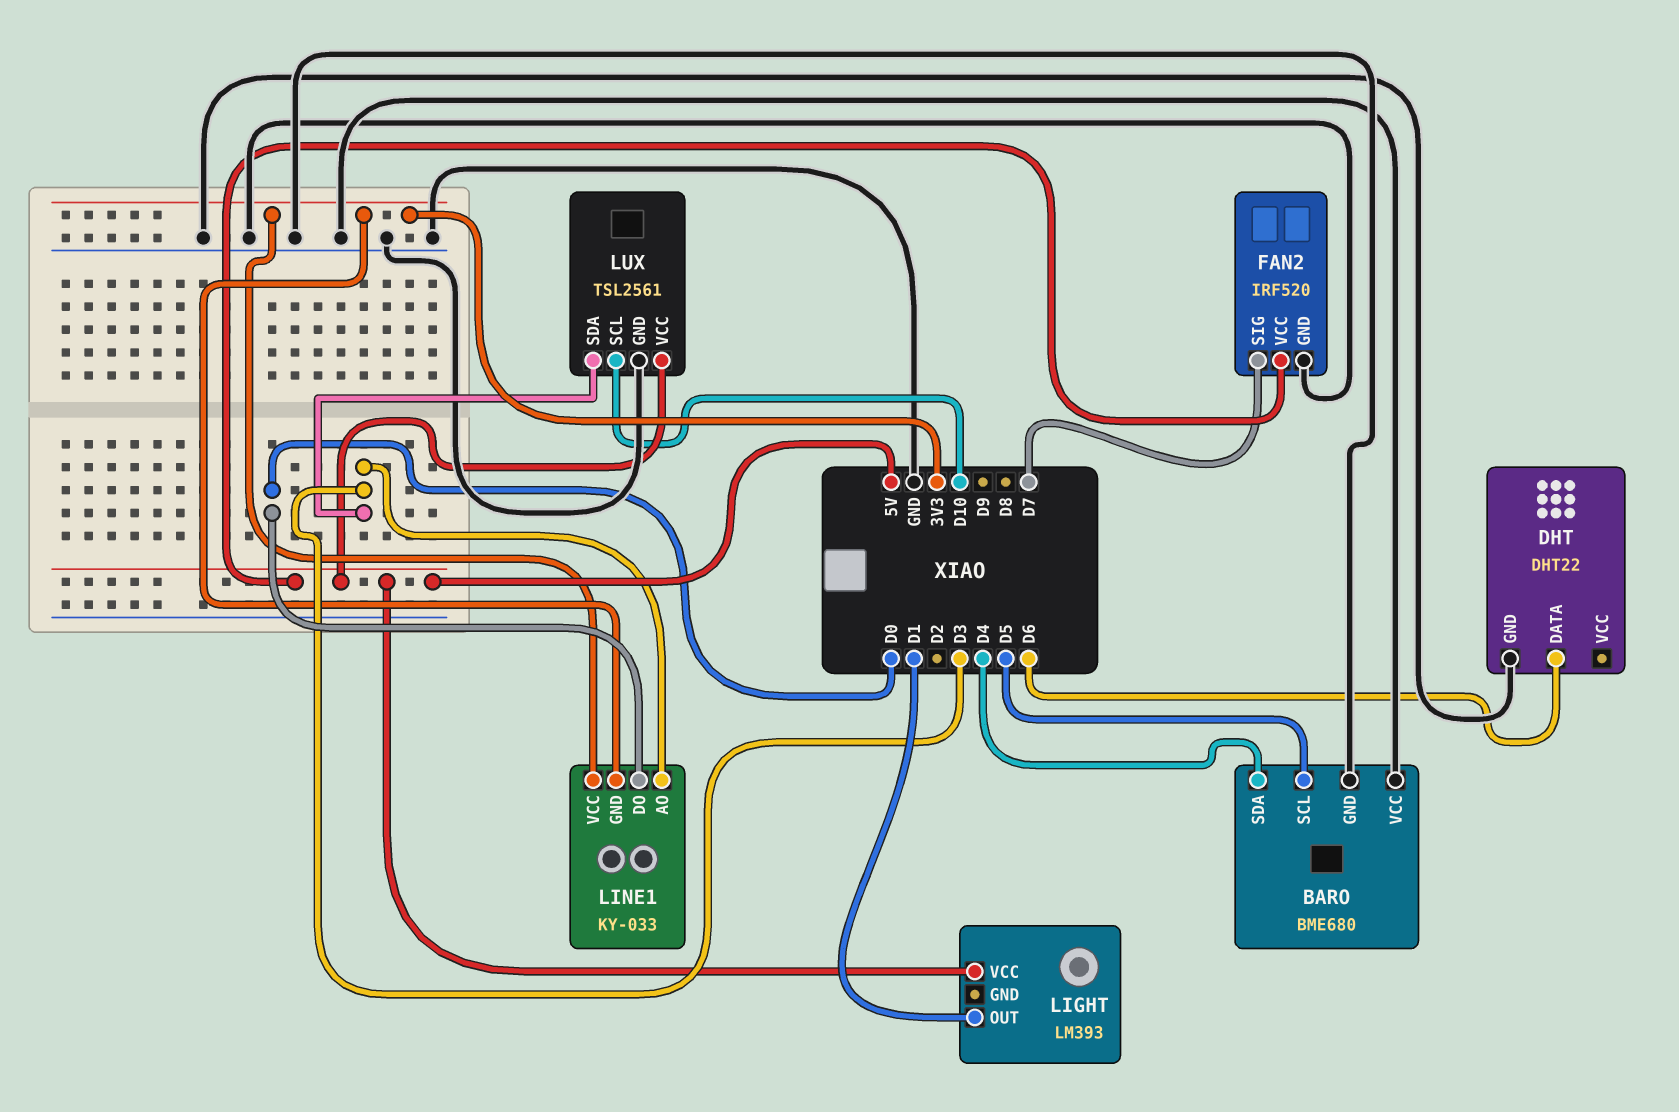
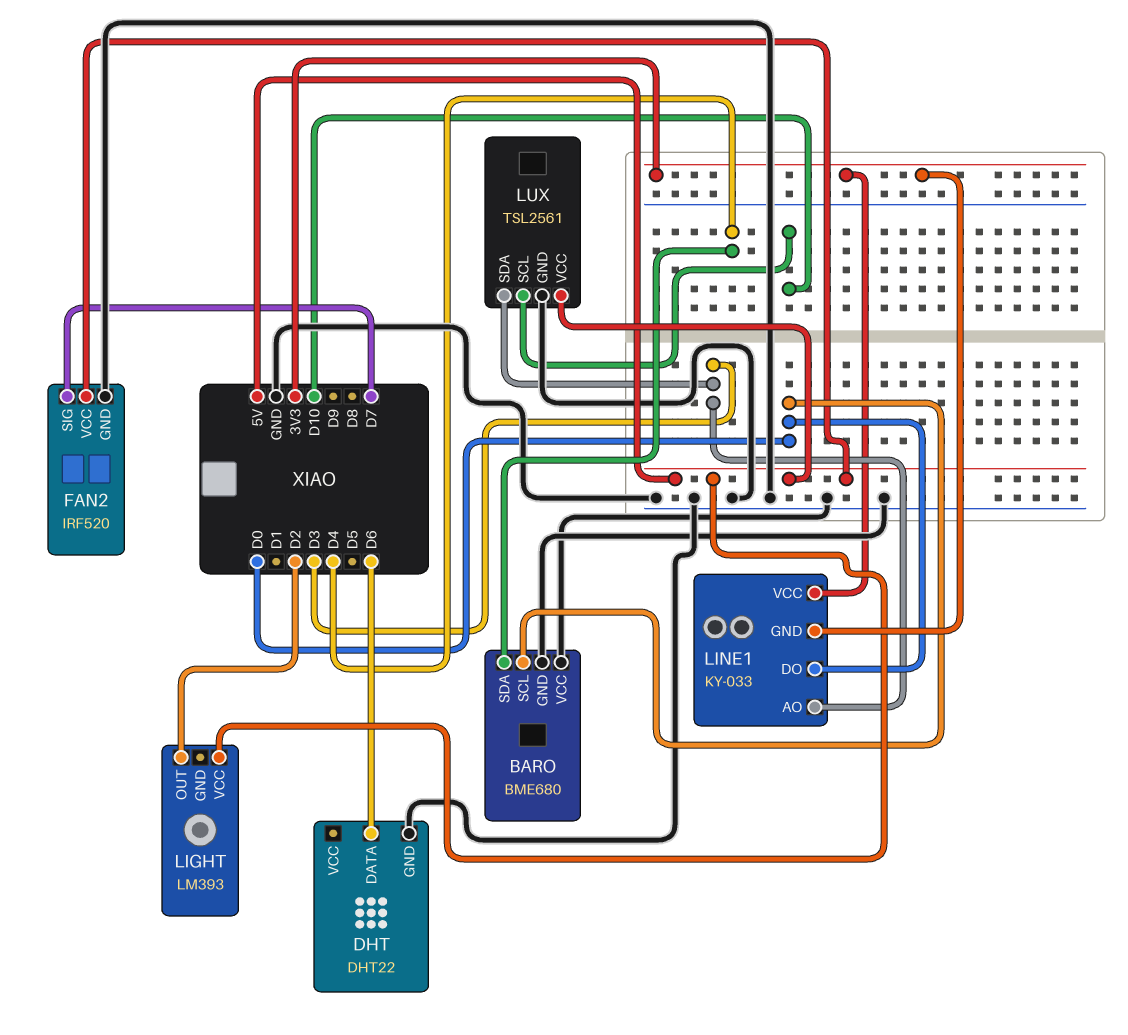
BARO pin SCL: D5 -> D0
LIGHT pin OUT: D1 -> D2

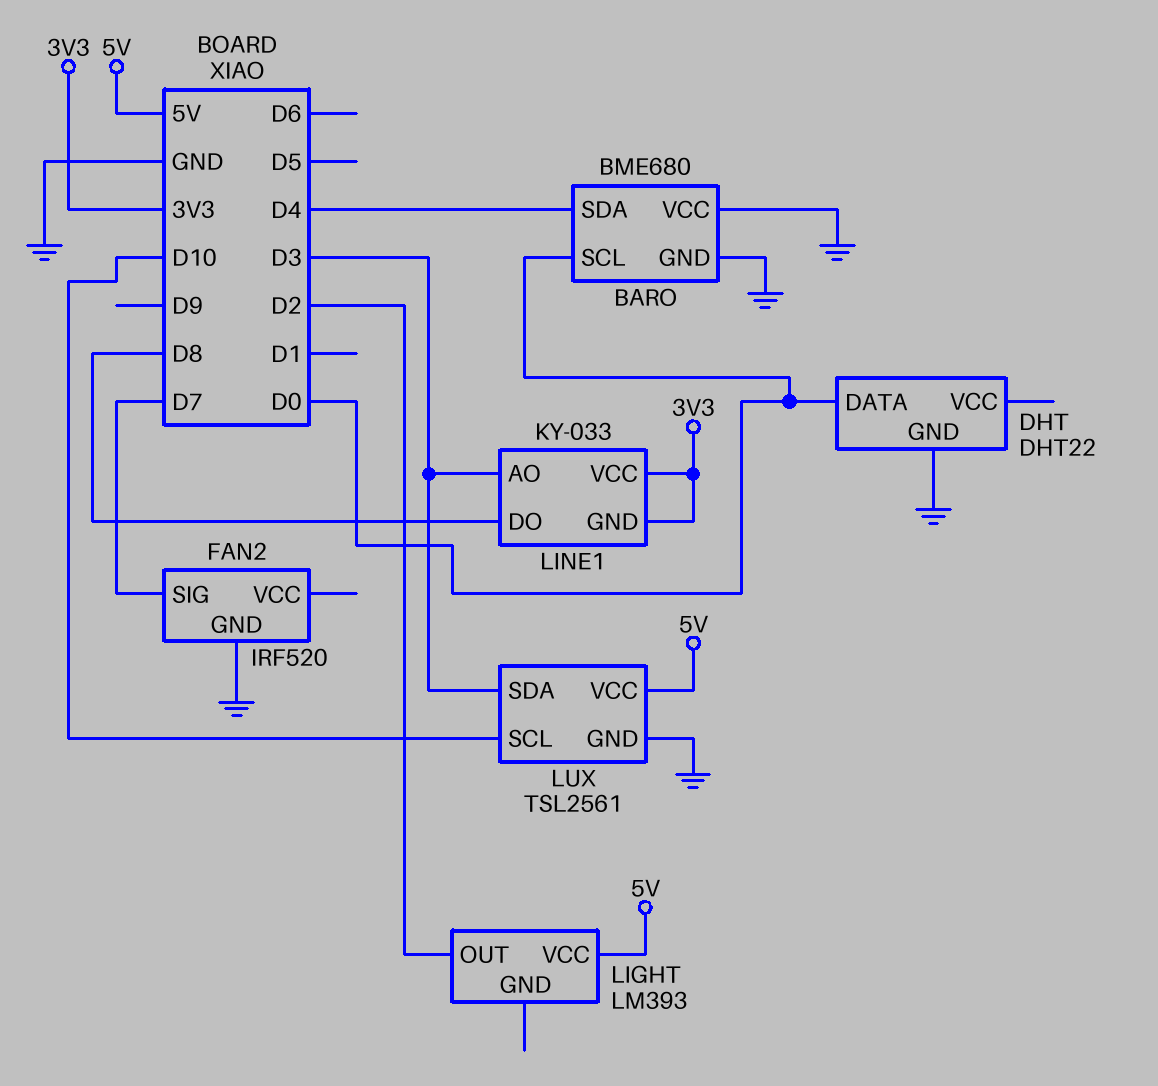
DHT pin DATA: D6 -> D0
FAN2 pin VCC: 5V -> none
LINE1 pin DO: D0 -> D8

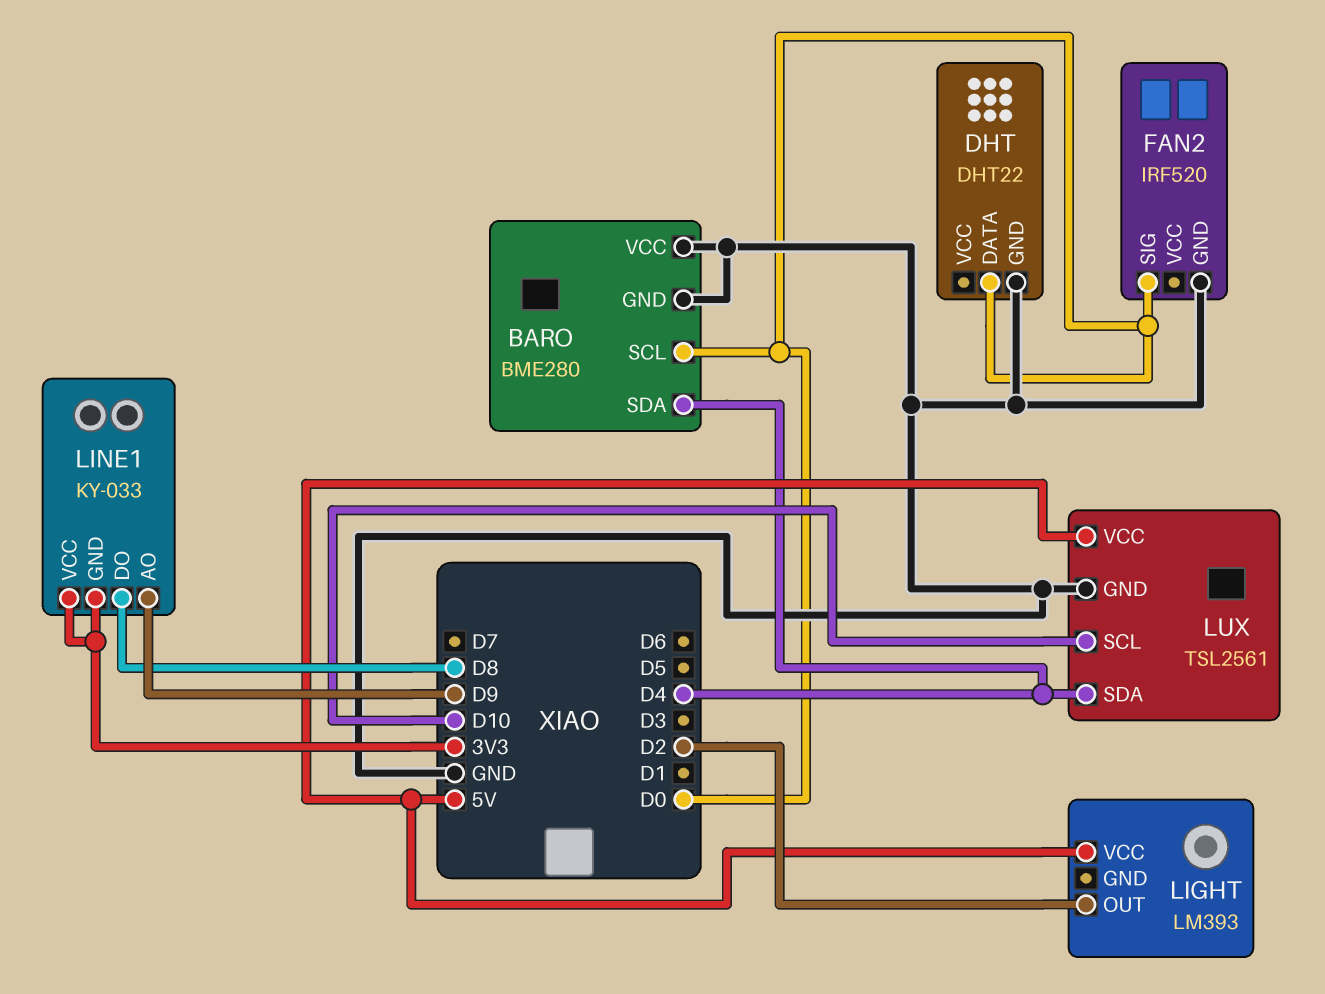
BARO: BME680 -> BME280
FAN2 pin SIG: D7 -> D0
LINE1 pin AO: D3 -> D9
LUX pin SDA: D3 -> D4

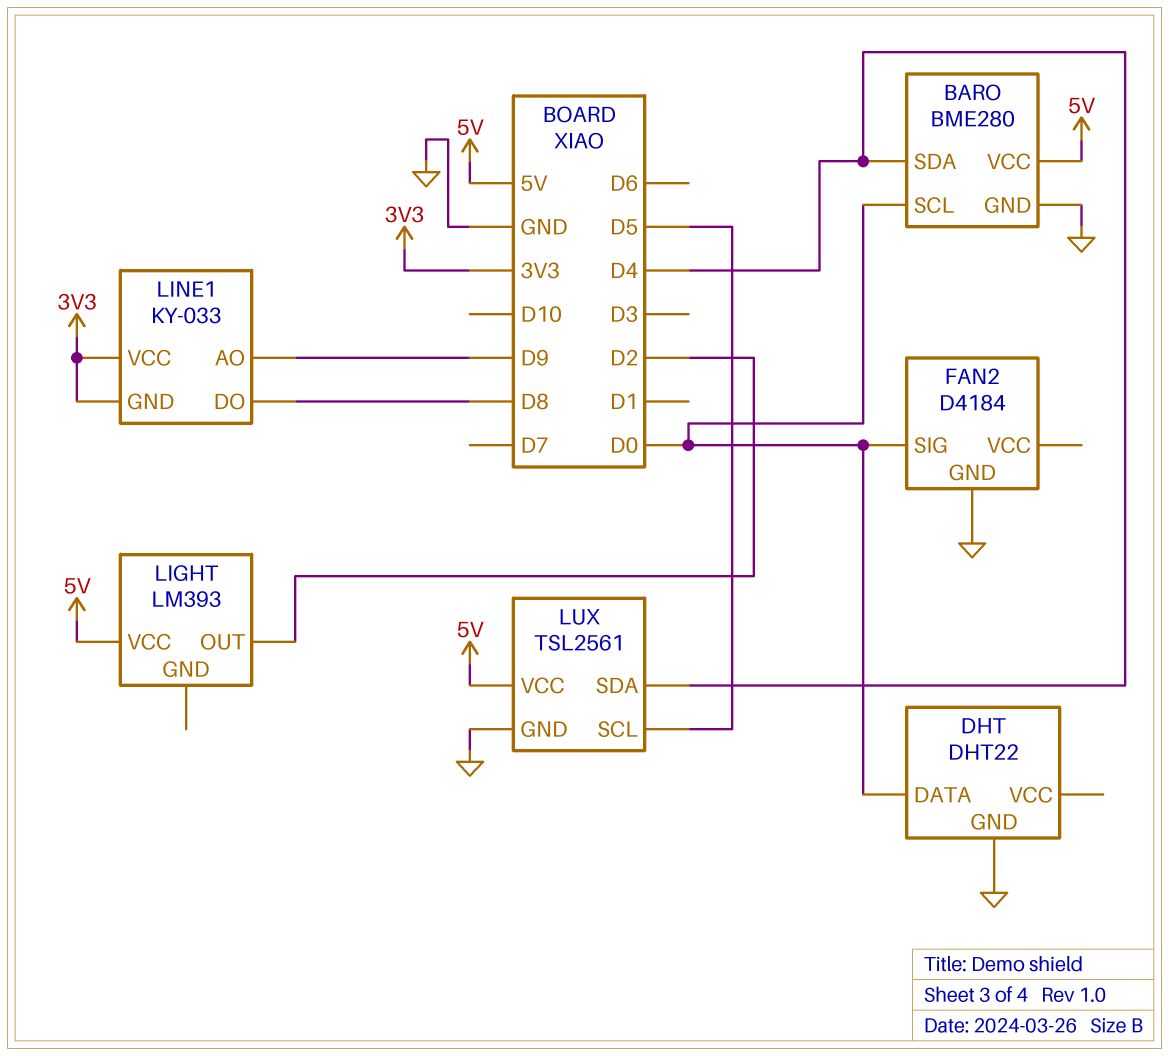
BARO pin VCC: GND -> 5V
FAN2: IRF520 -> D4184
LUX pin SCL: D10 -> D5

